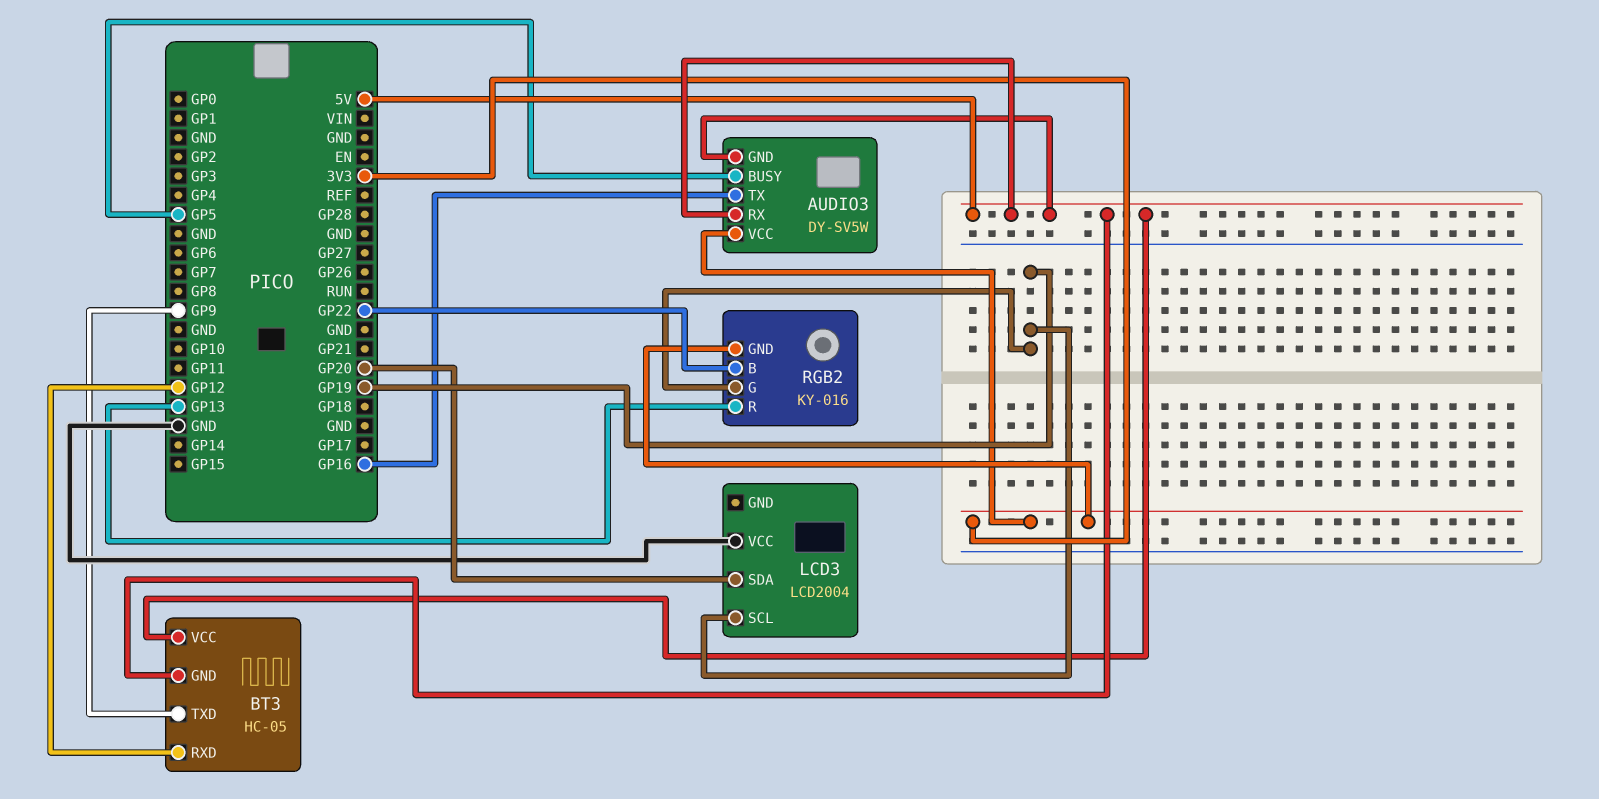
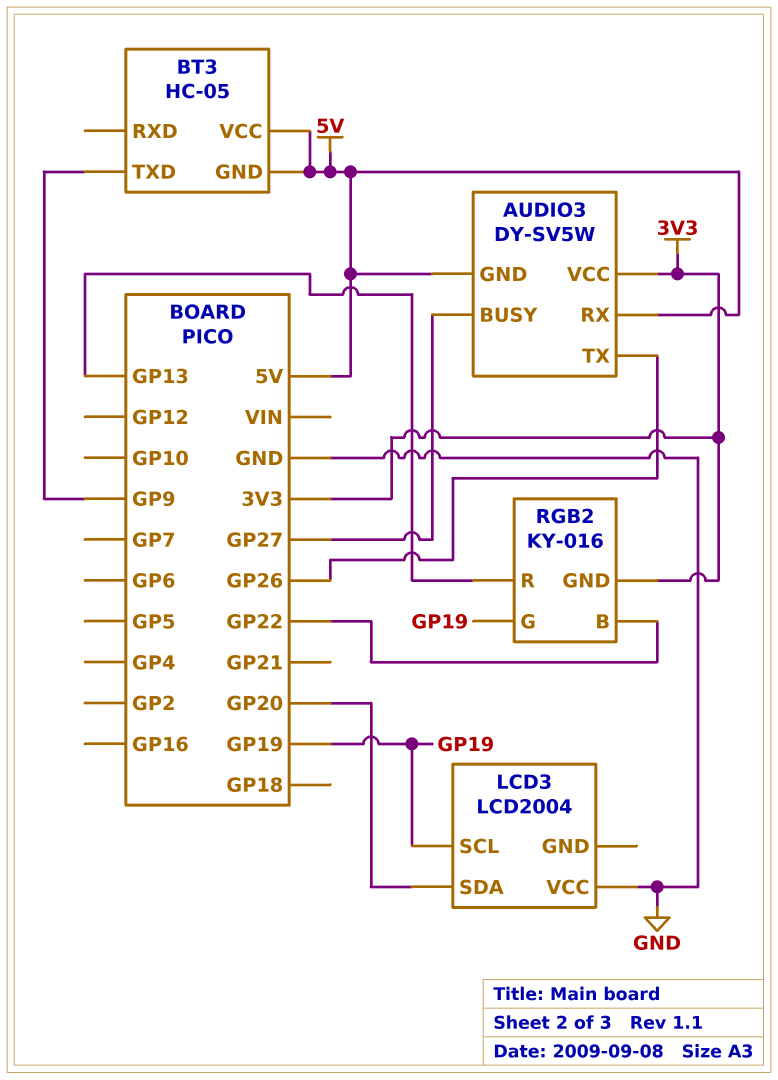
AUDIO3 pin BUSY: GP5 -> GP27
AUDIO3 pin TX: GP16 -> GP26
BT3 pin RXD: GP12 -> none

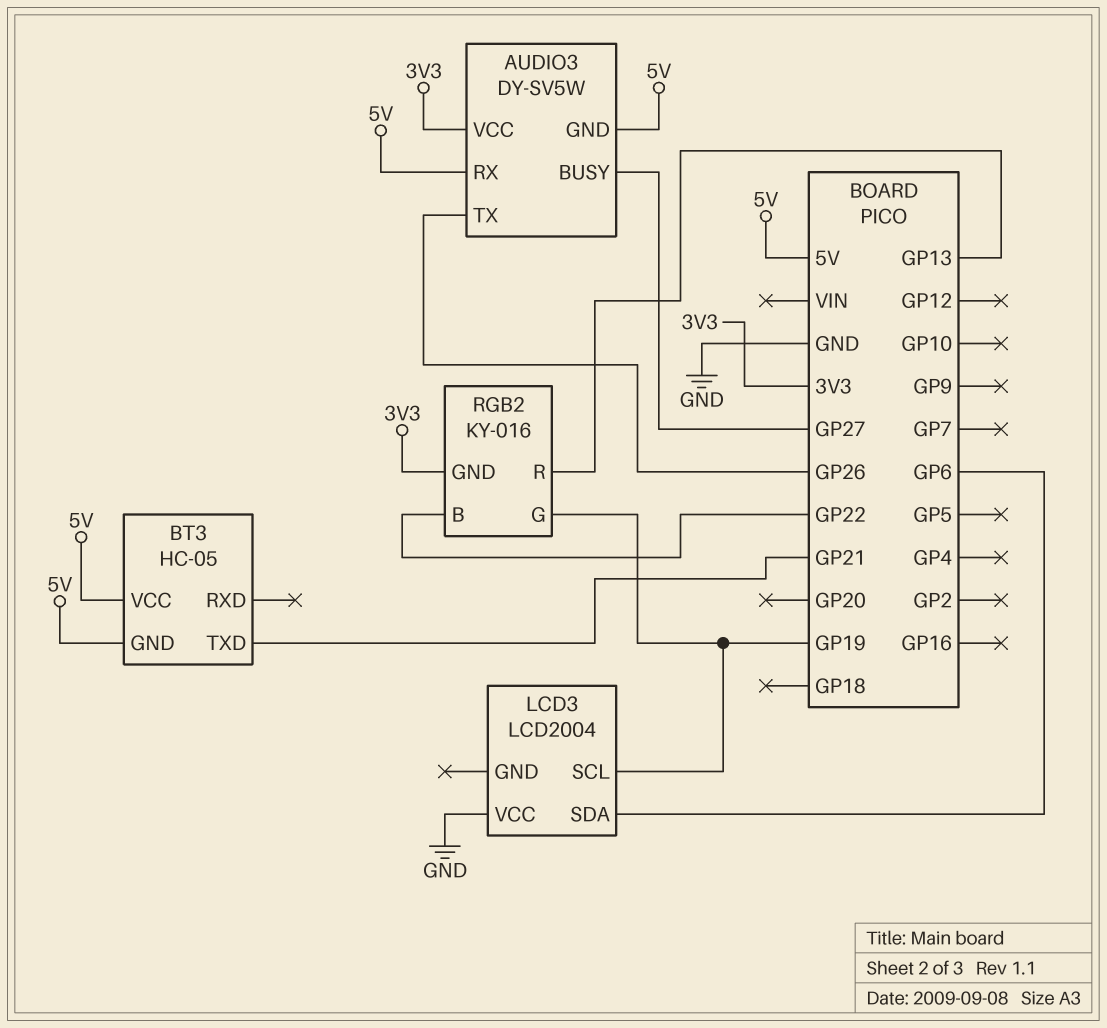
BT3 pin TXD: GP9 -> GP21
LCD3 pin SDA: GP20 -> GP6

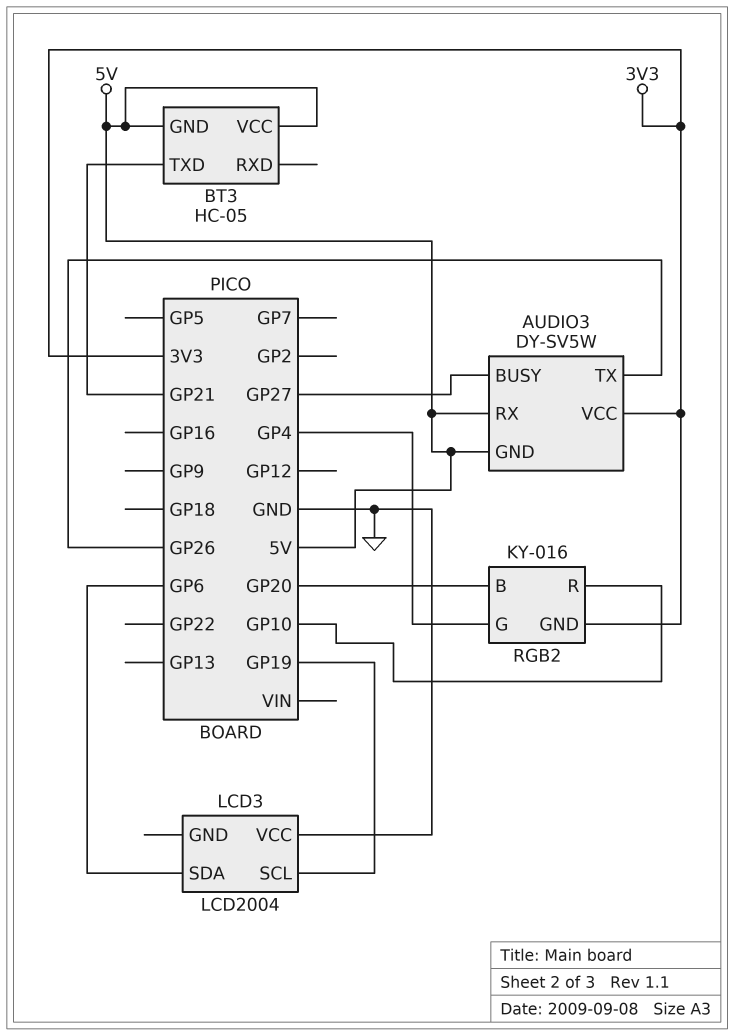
RGB2 pin B: GP22 -> GP20
RGB2 pin G: GP19 -> GP4
RGB2 pin R: GP13 -> GP10

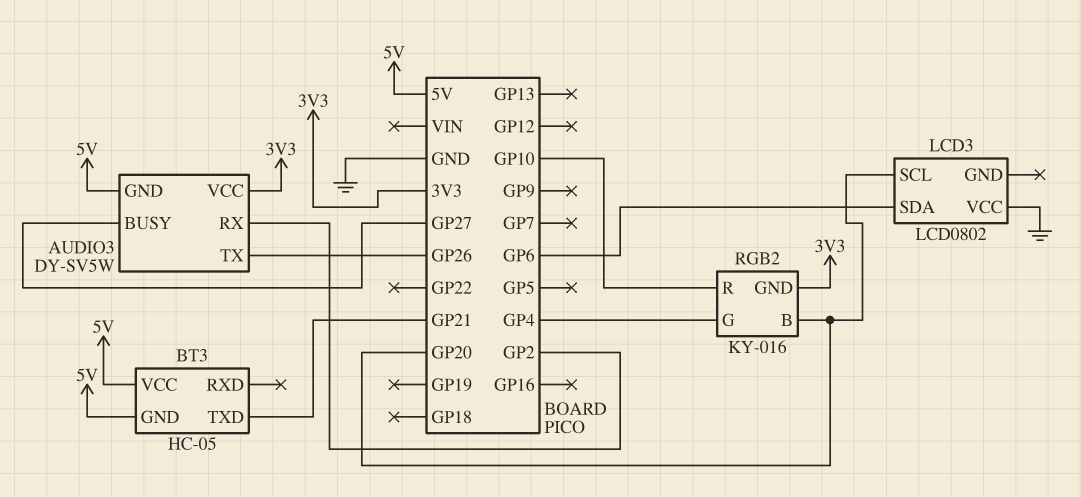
AUDIO3 pin RX: 5V -> GP2
LCD3: LCD2004 -> LCD0802
LCD3 pin SCL: GP19 -> GP20

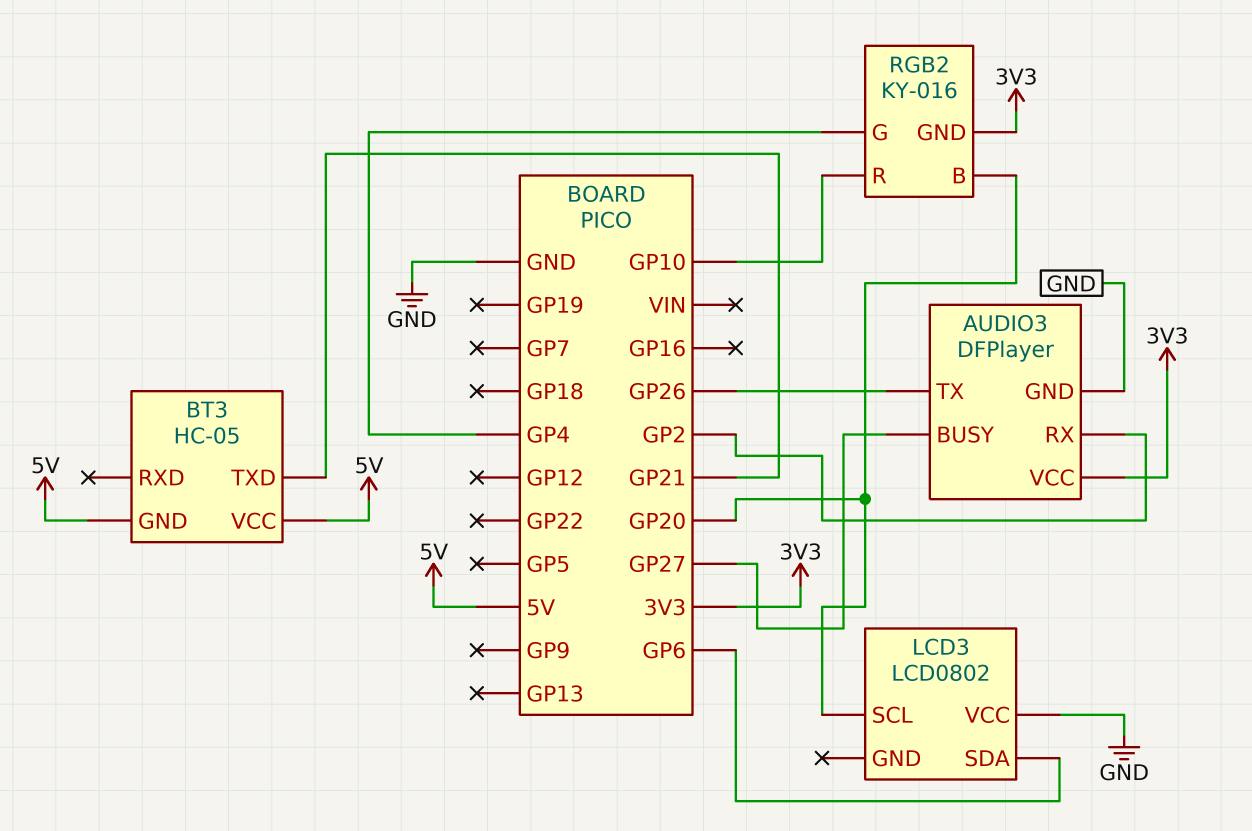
AUDIO3: DY-SV5W -> DFPlayer
AUDIO3 pin GND: 5V -> GND

